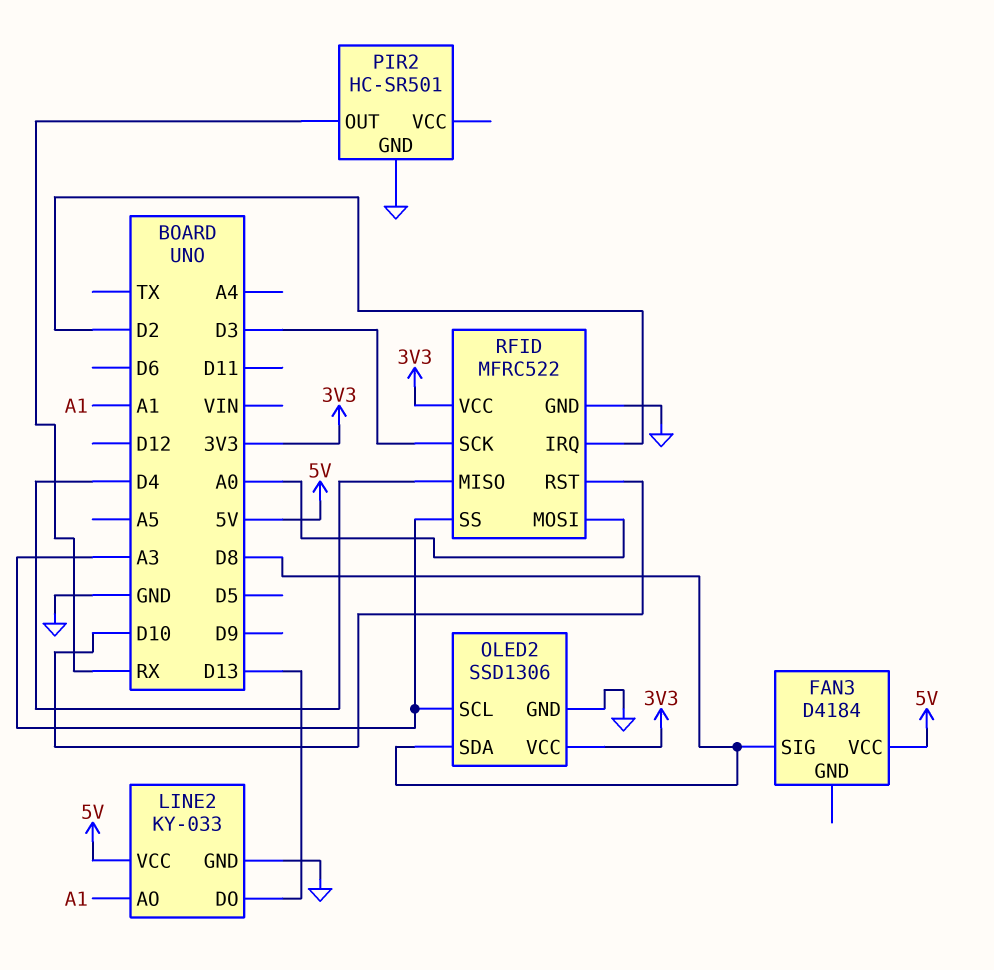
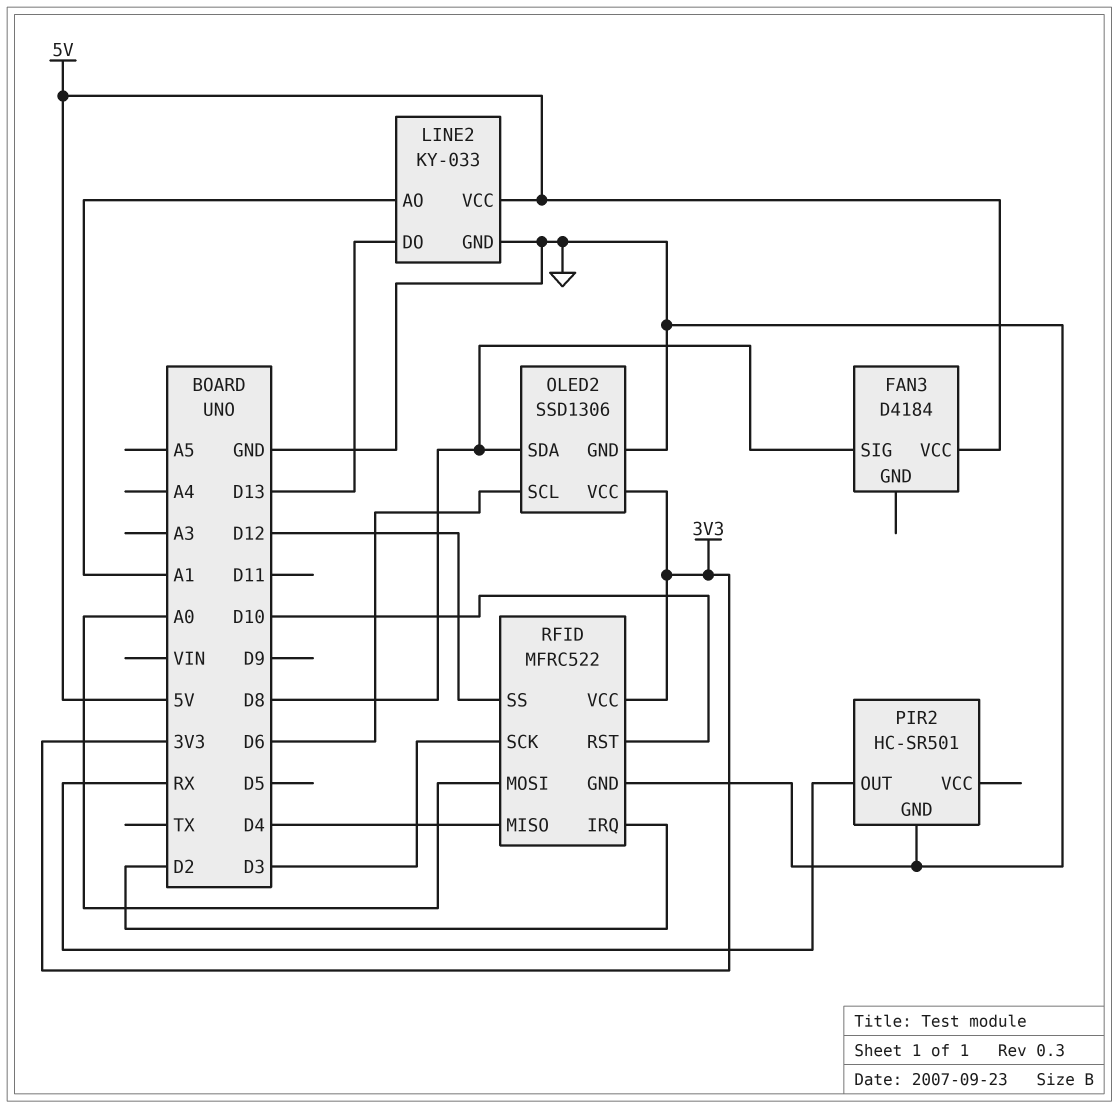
OLED2 pin SCL: A3 -> D6
RFID pin SS: A3 -> D12

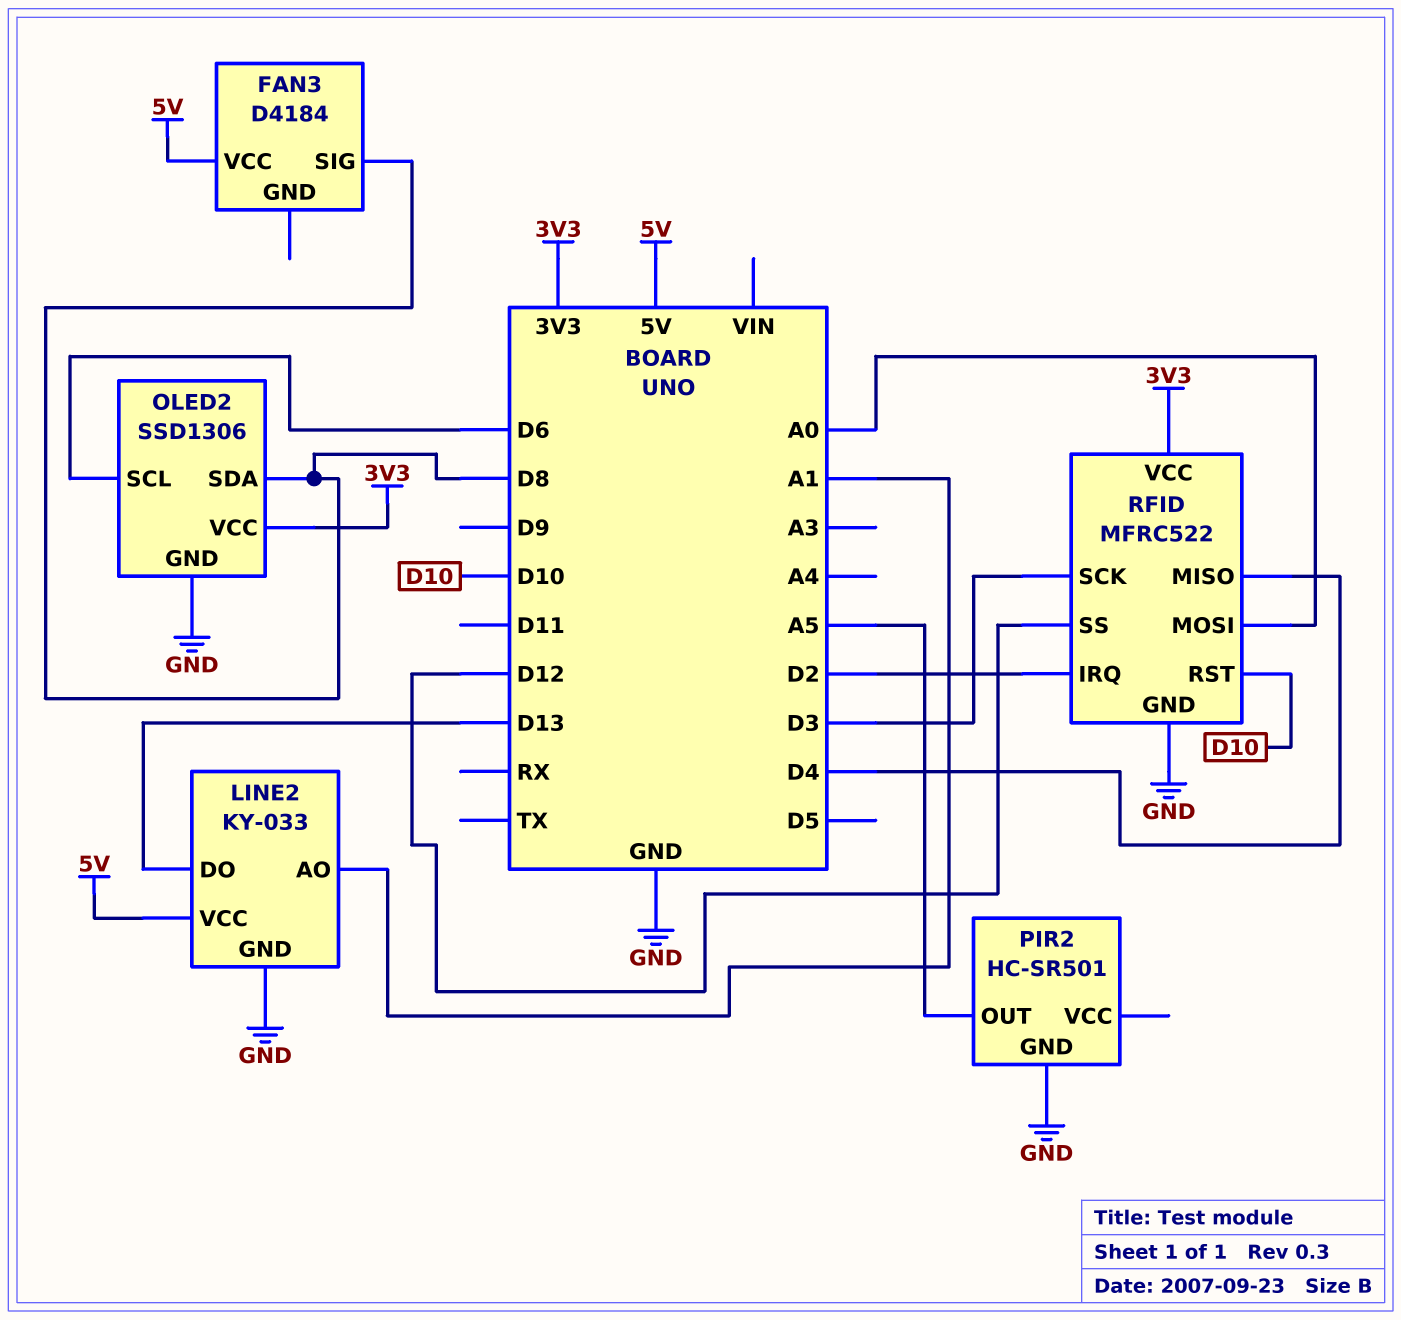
PIR2 pin OUT: RX -> A5

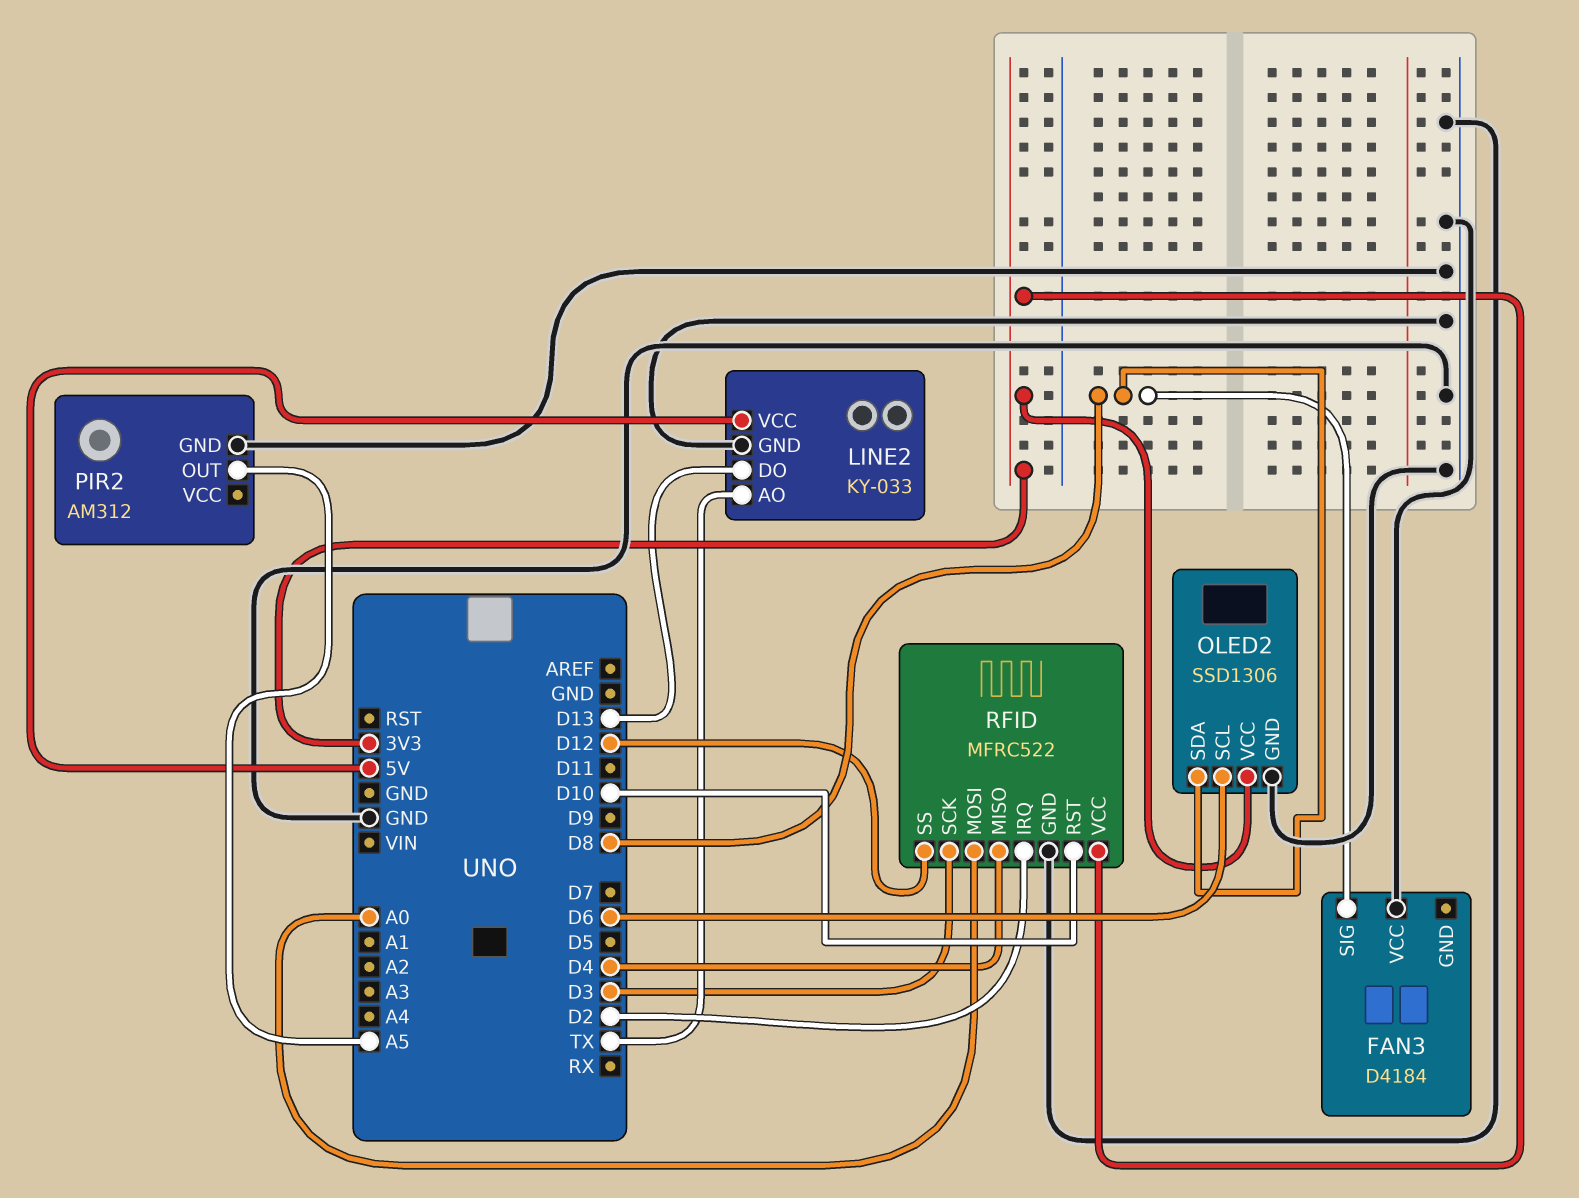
FAN3 pin VCC: 5V -> GND
LINE2 pin AO: A1 -> TX
PIR2: HC-SR501 -> AM312

